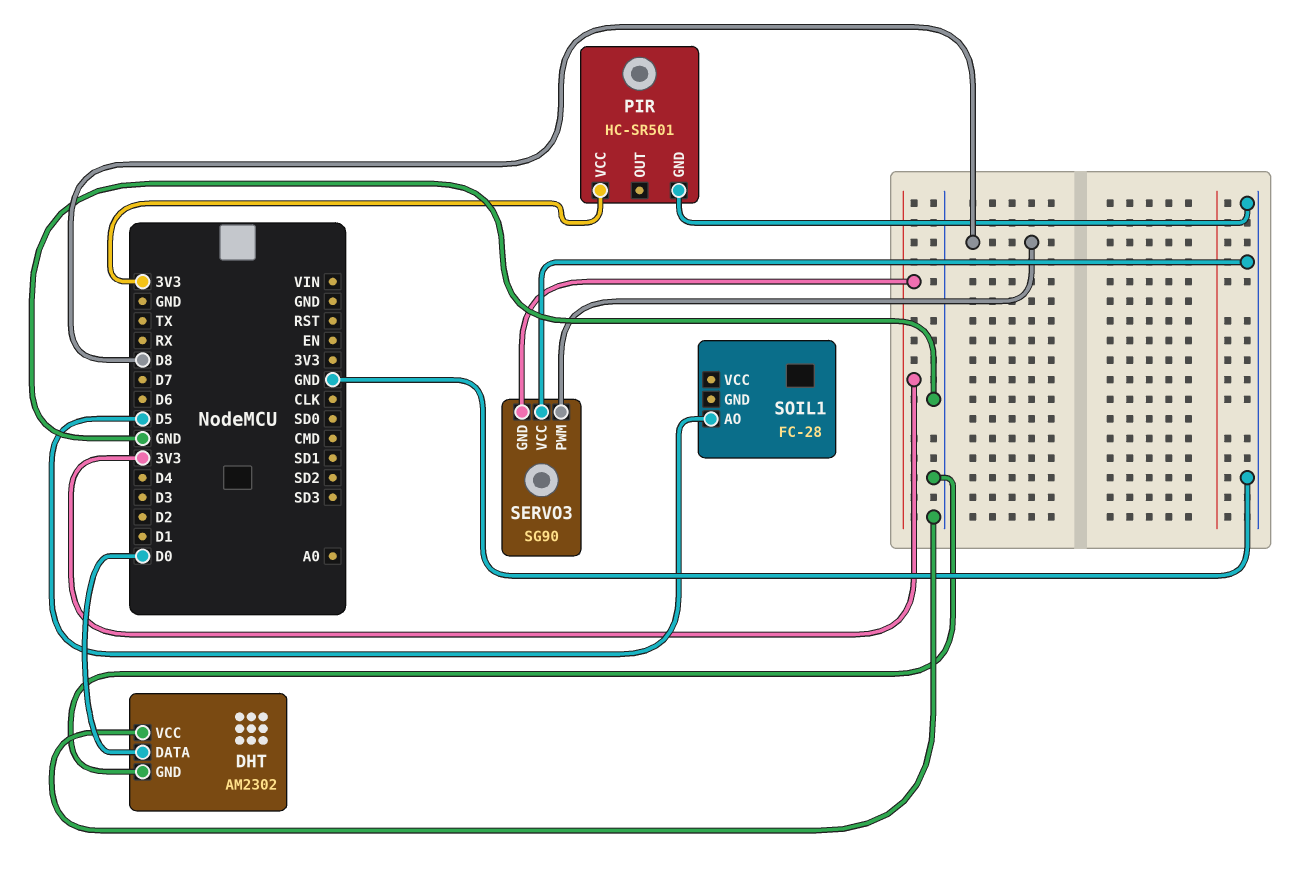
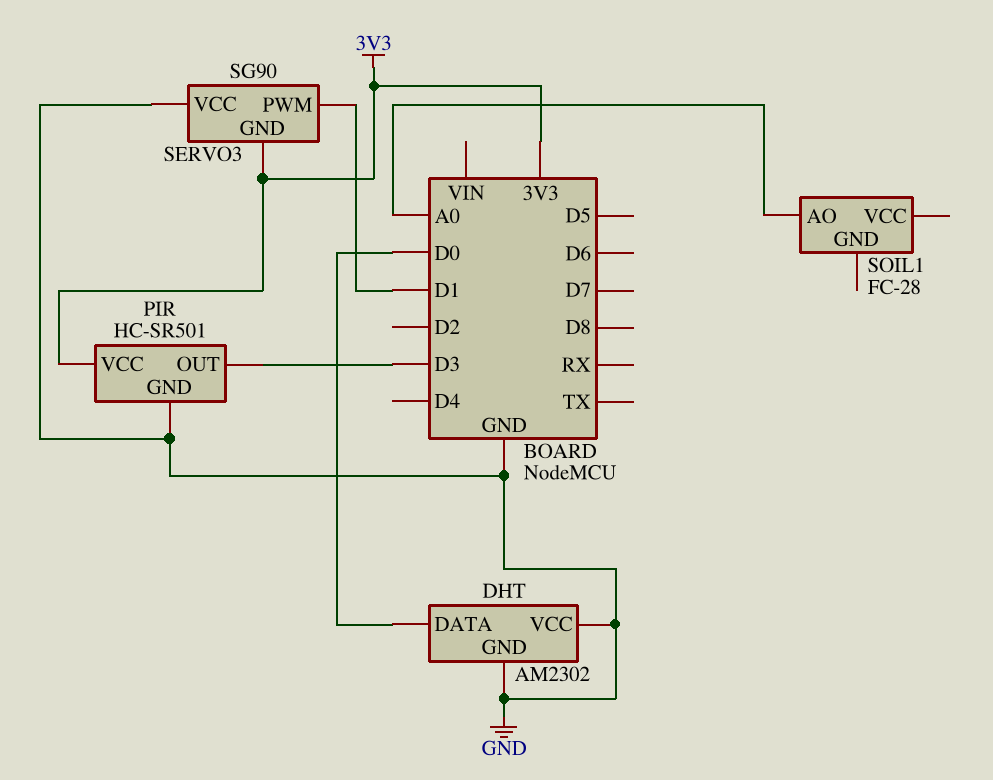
PIR pin OUT: none -> D3
SERVO3 pin PWM: D8 -> D1
SOIL1 pin AO: D5 -> A0

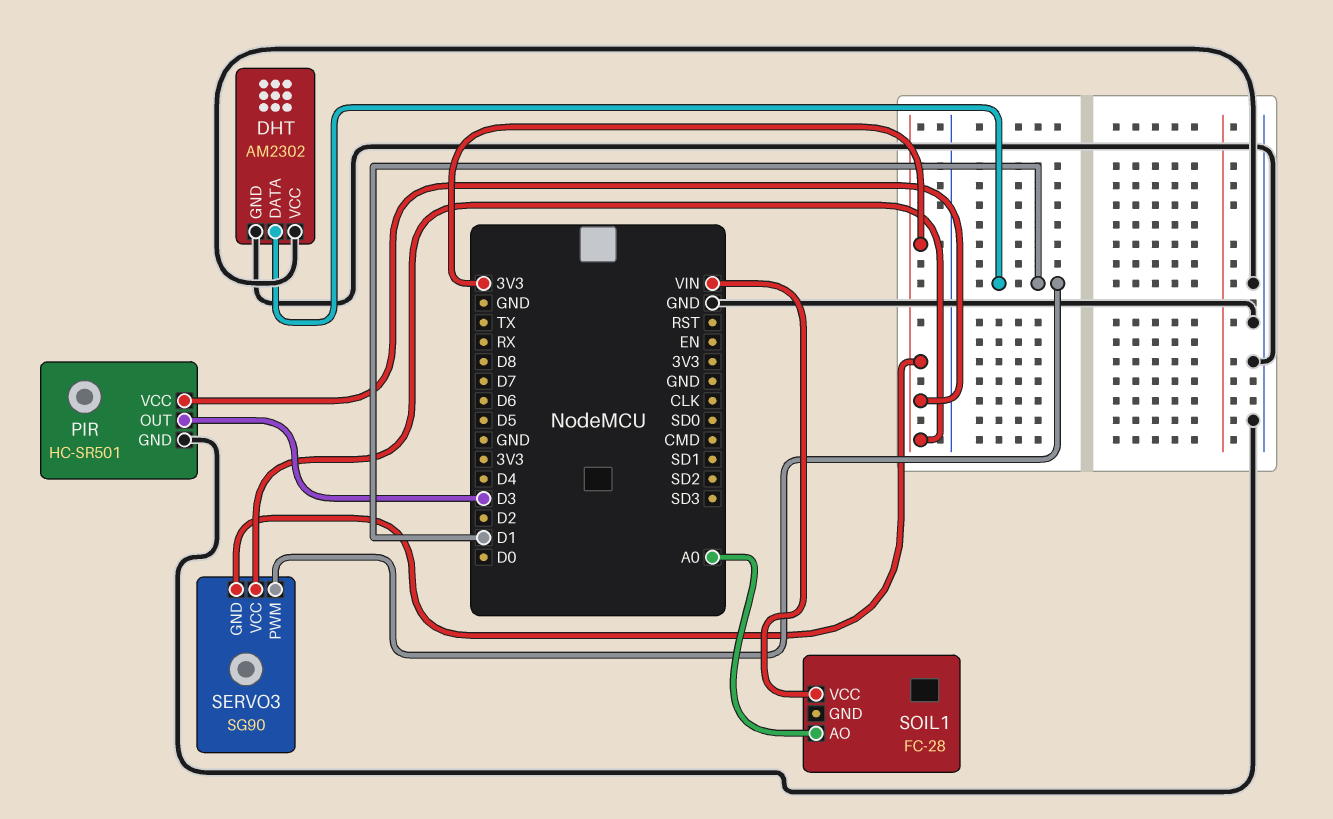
DHT pin DATA: D0 -> D1
SERVO3 pin VCC: GND -> 3V3
SOIL1 pin VCC: none -> VIN

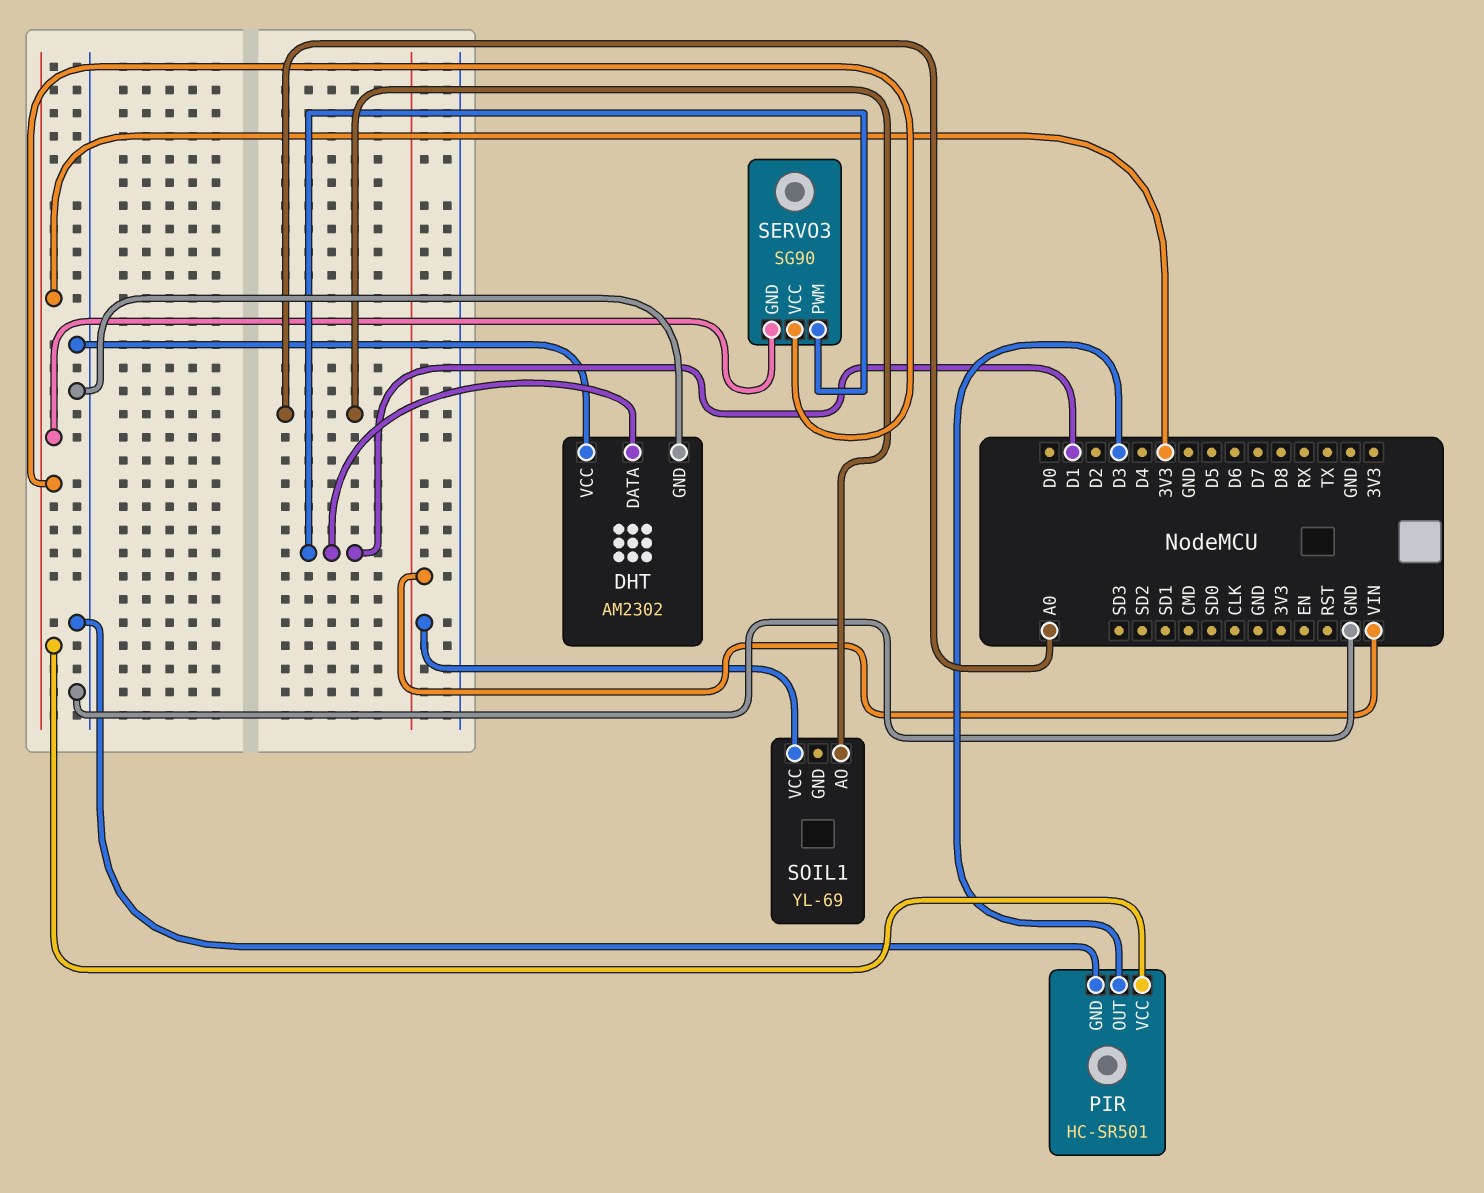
SOIL1: FC-28 -> YL-69

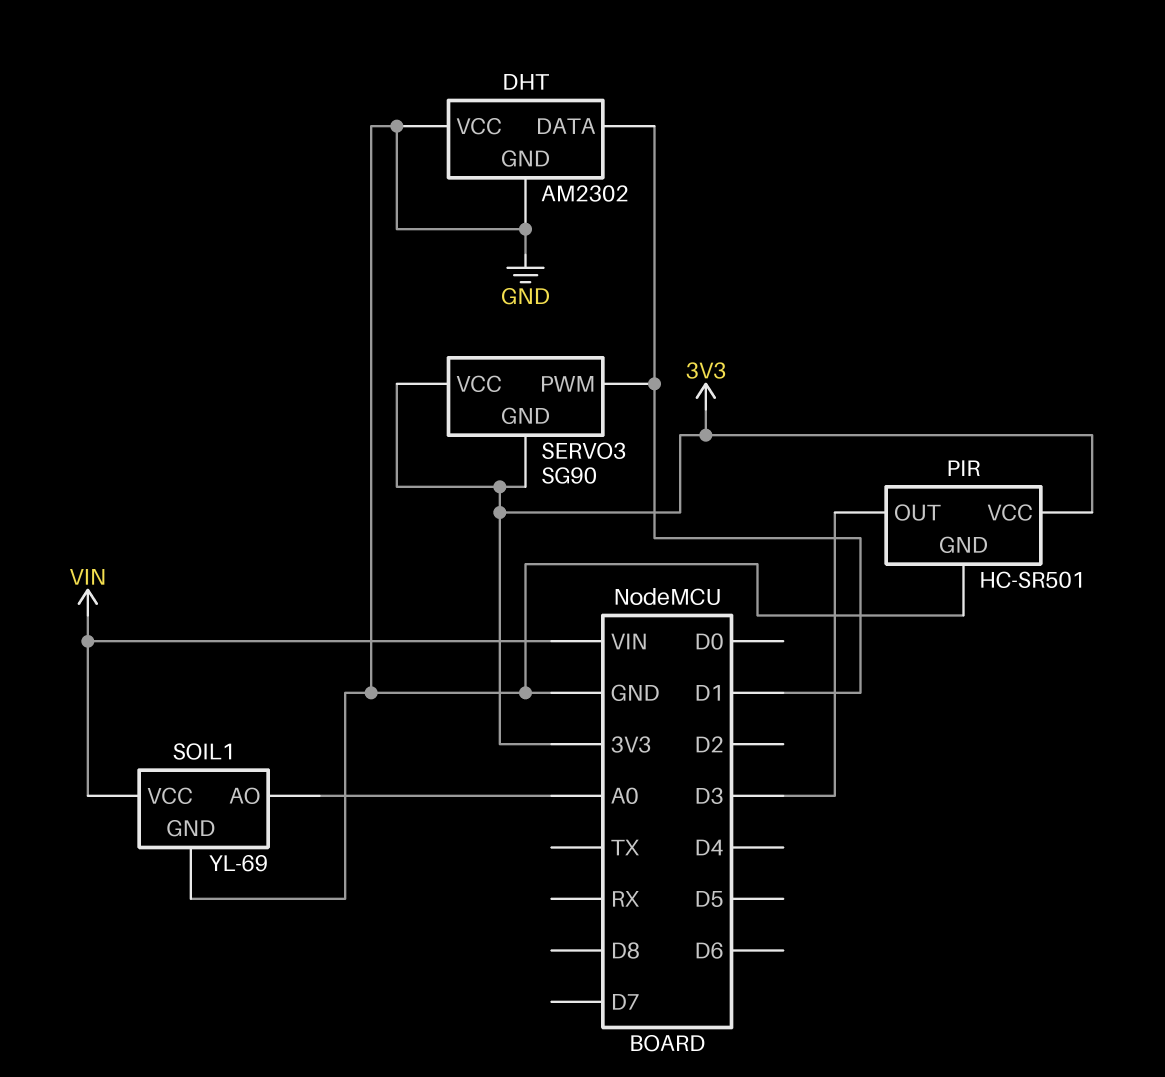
SOIL1 pin GND: none -> GND

